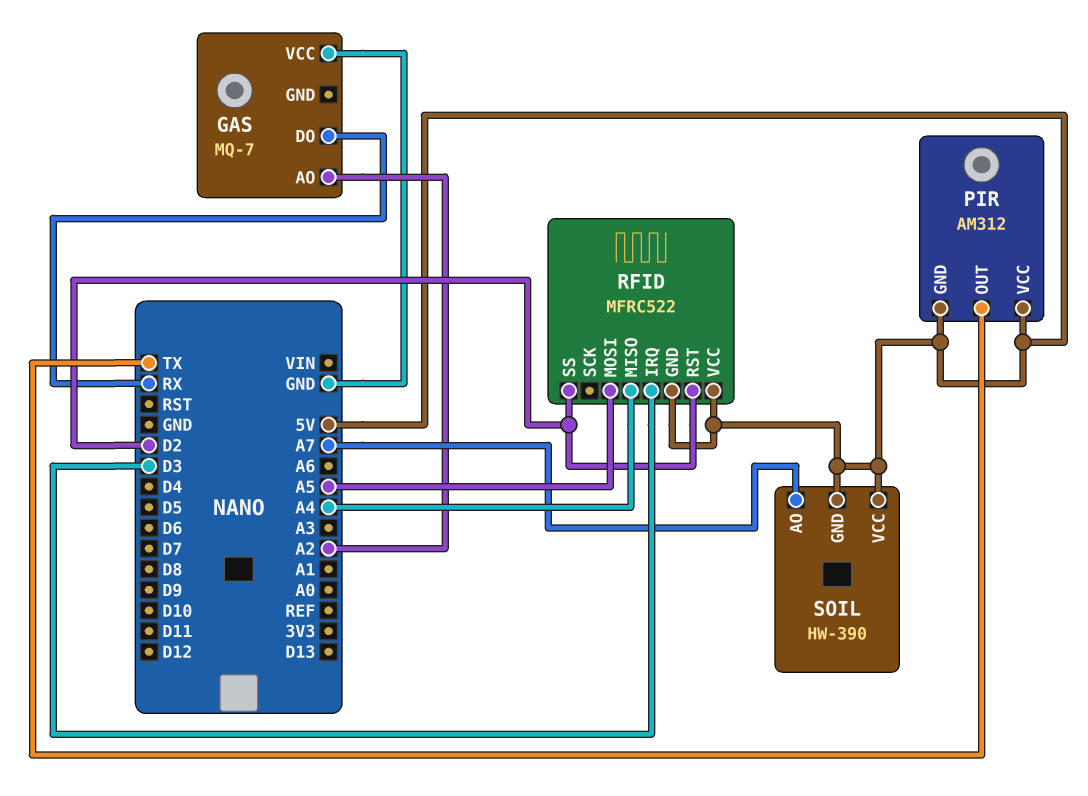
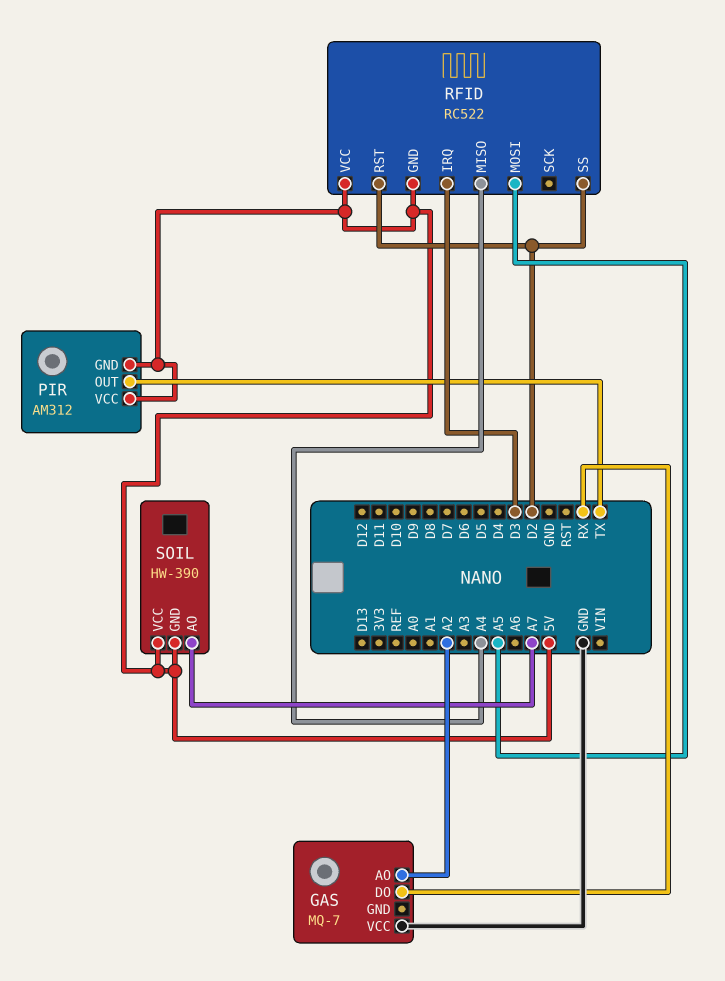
RFID: MFRC522 -> RC522

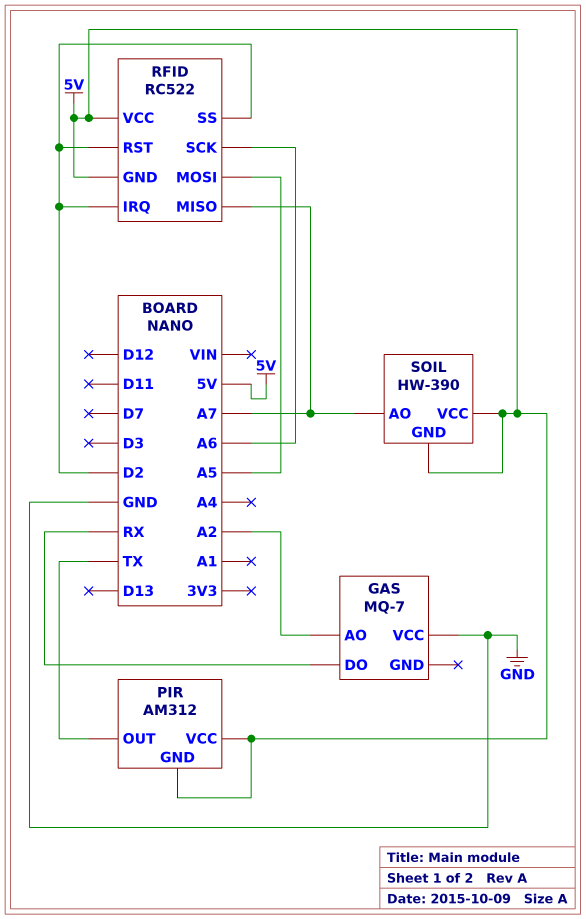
RFID pin IRQ: D3 -> D2
RFID pin MISO: A4 -> A7
RFID pin SCK: none -> A6

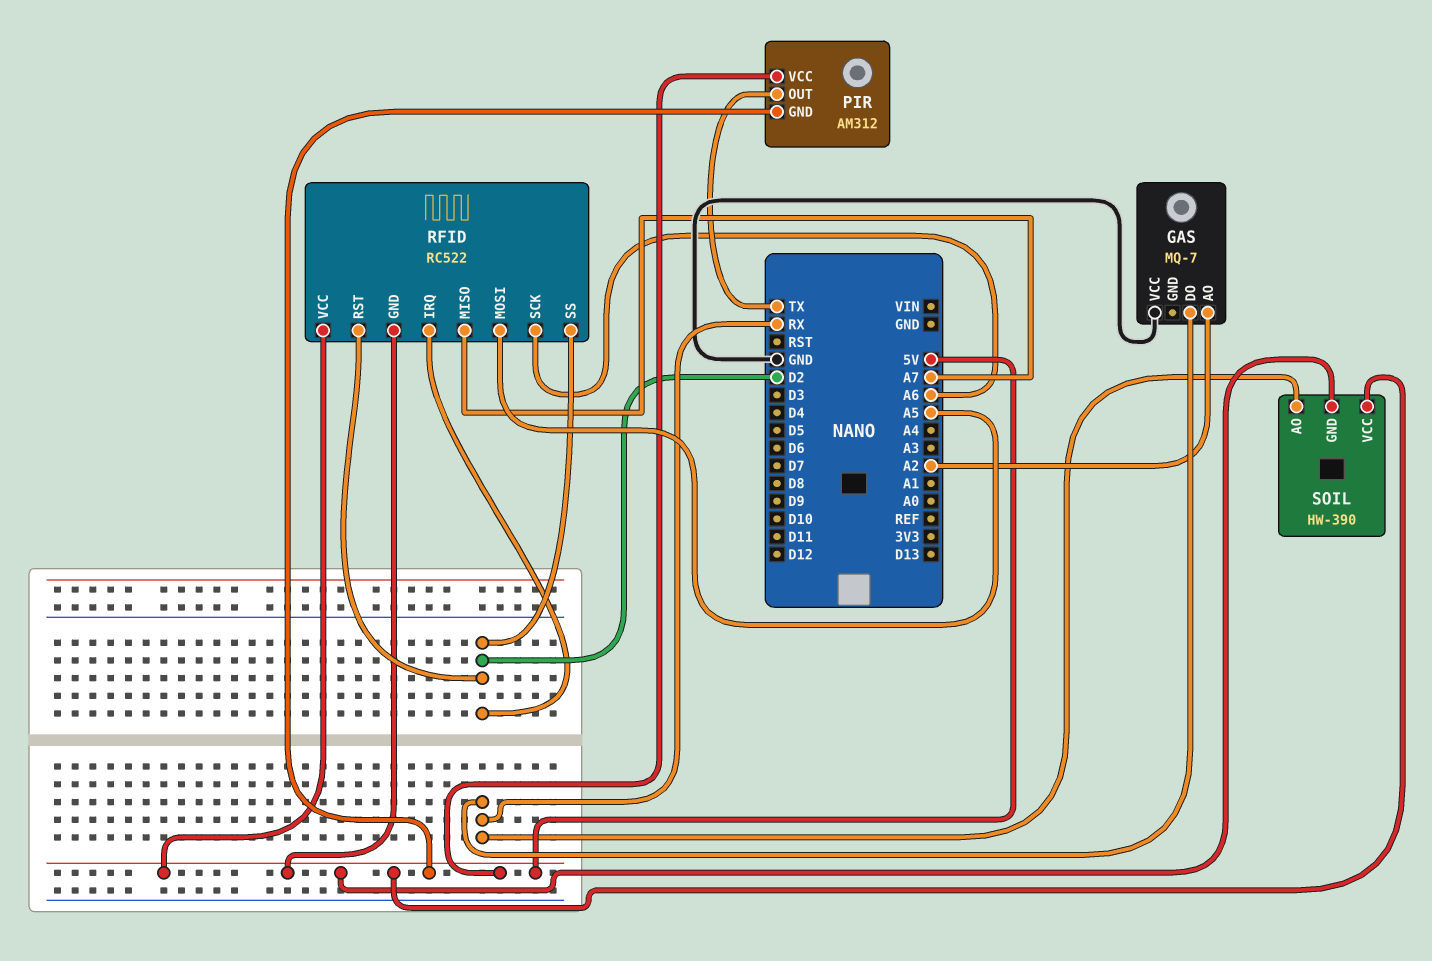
SOIL pin AO: A7 -> RX

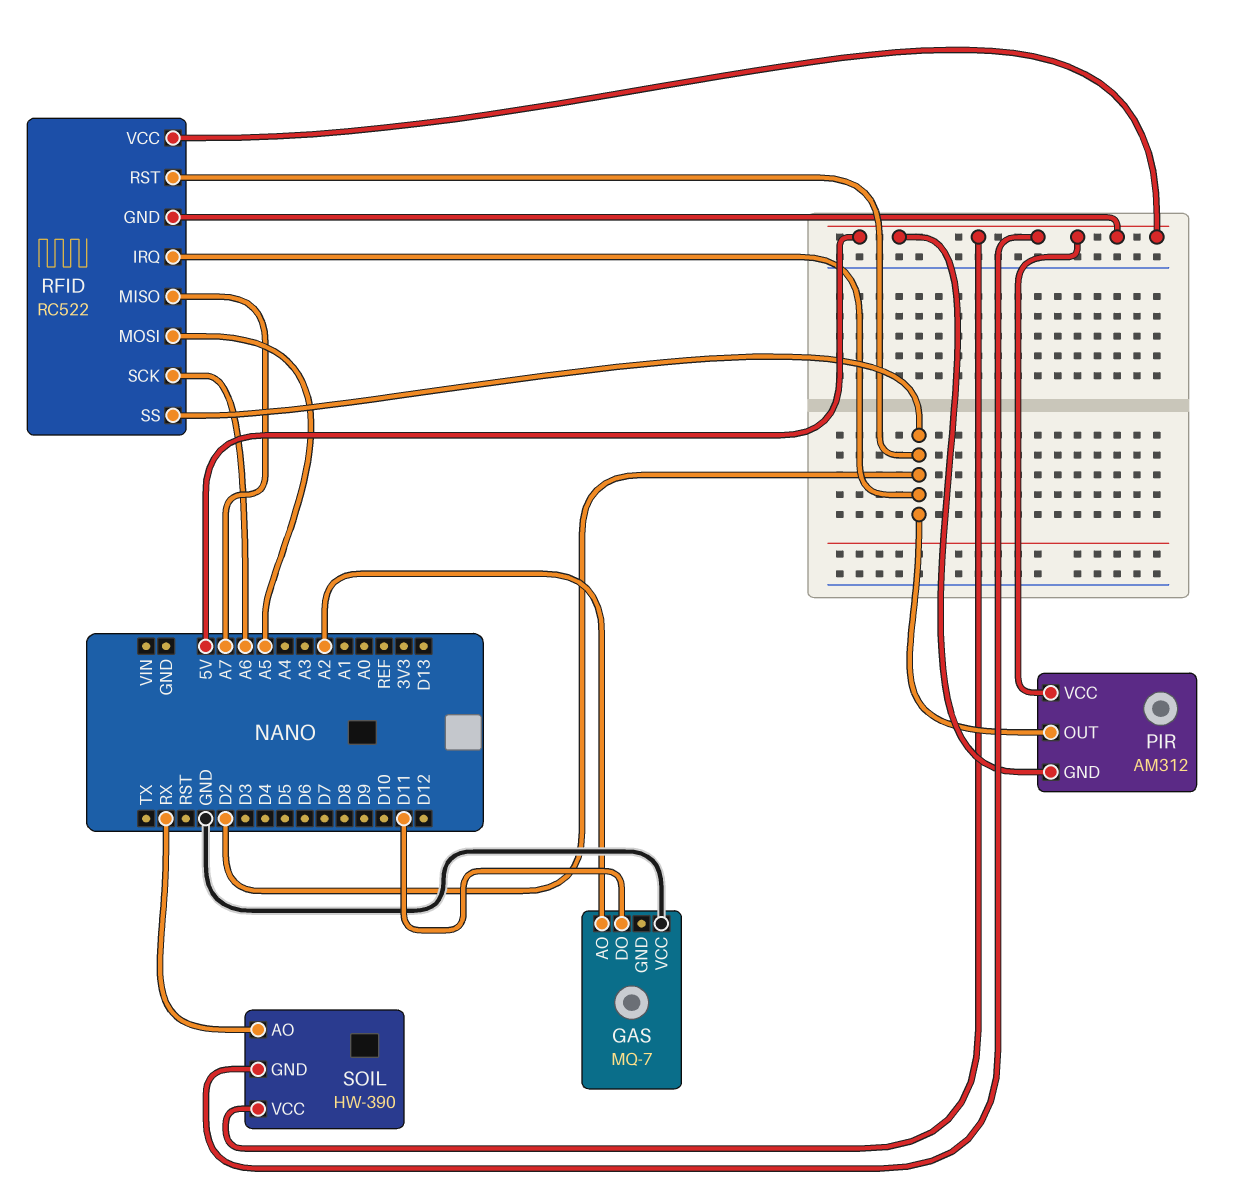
GAS pin DO: RX -> D11
PIR pin OUT: TX -> D2

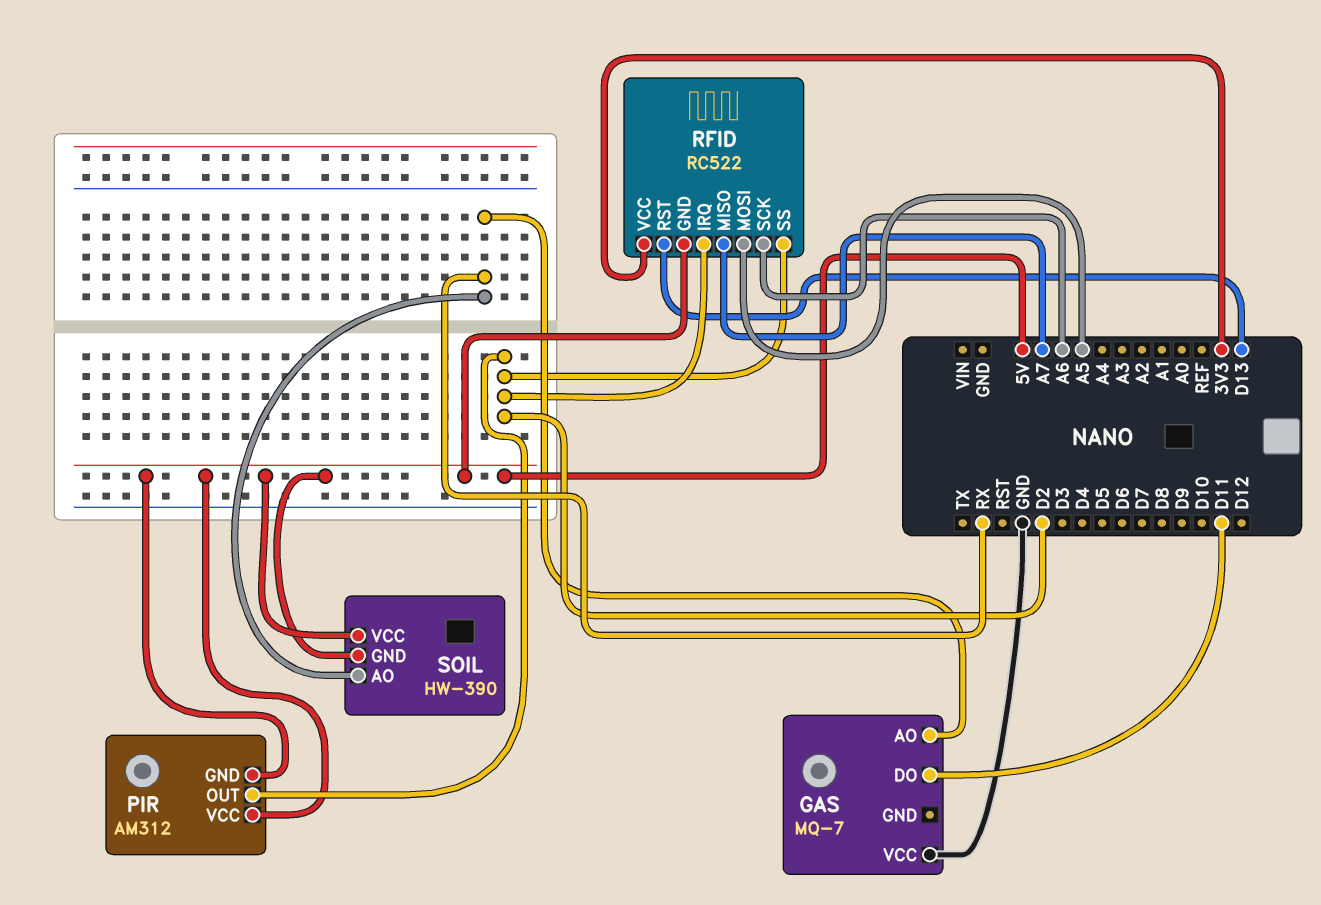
GAS pin AO: A2 -> RX
RFID pin RST: D2 -> D13
RFID pin VCC: 5V -> 3V3

